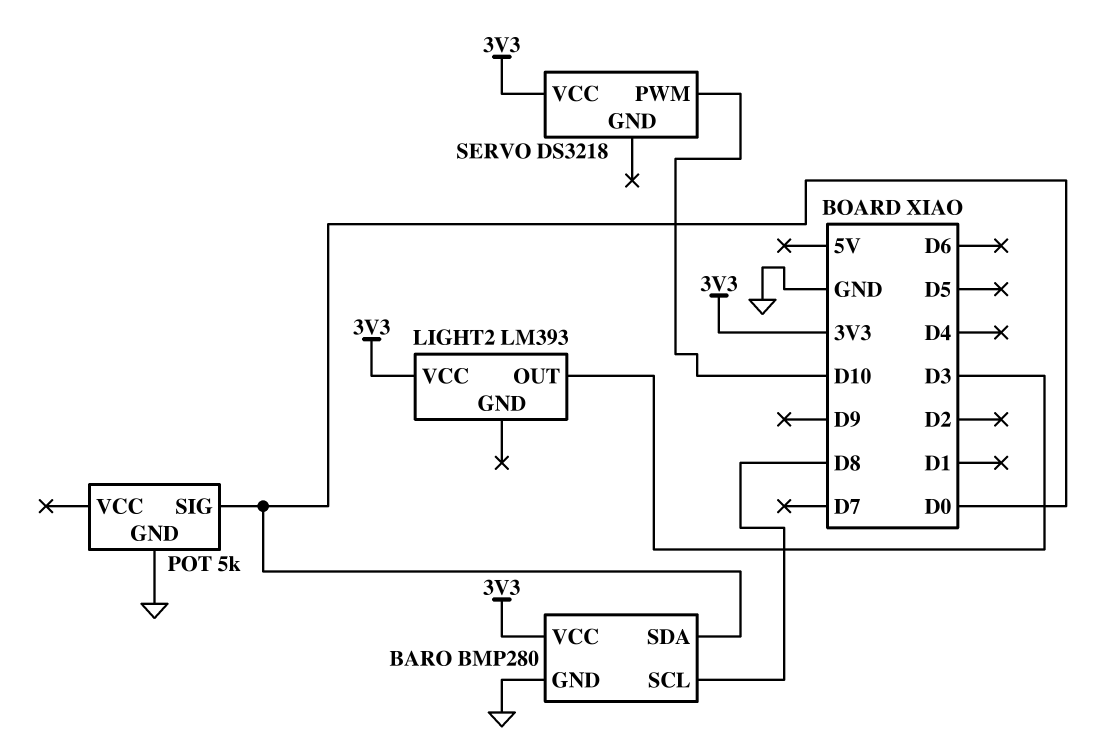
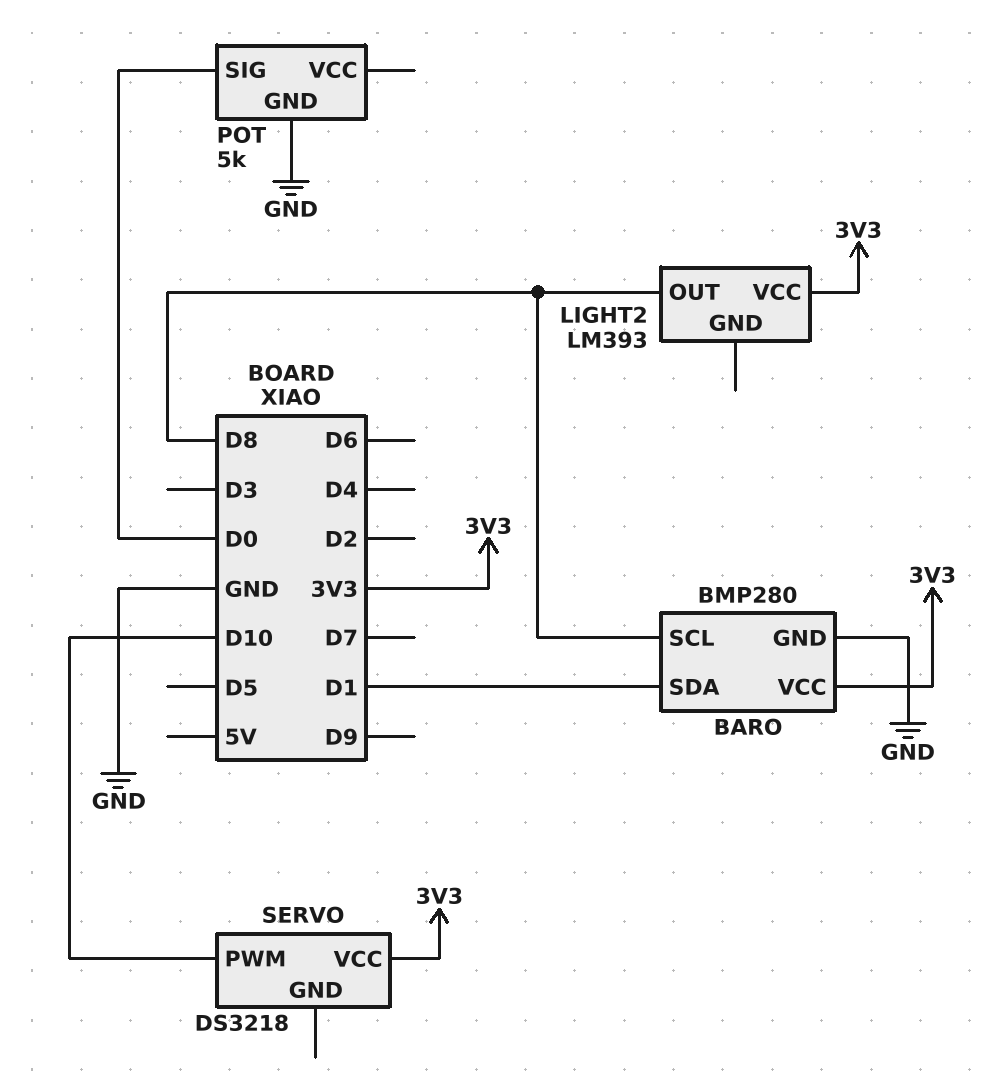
BARO pin SDA: D0 -> D1
LIGHT2 pin OUT: D3 -> D8

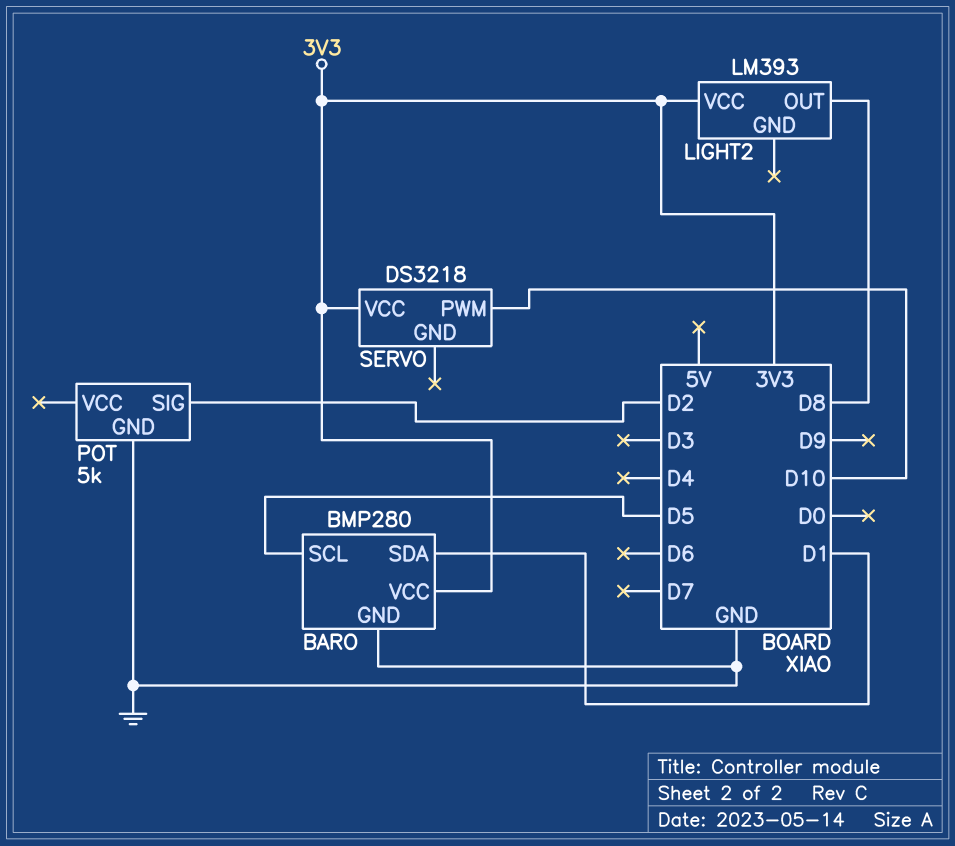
BARO pin SCL: D8 -> D5
POT pin SIG: D0 -> D2

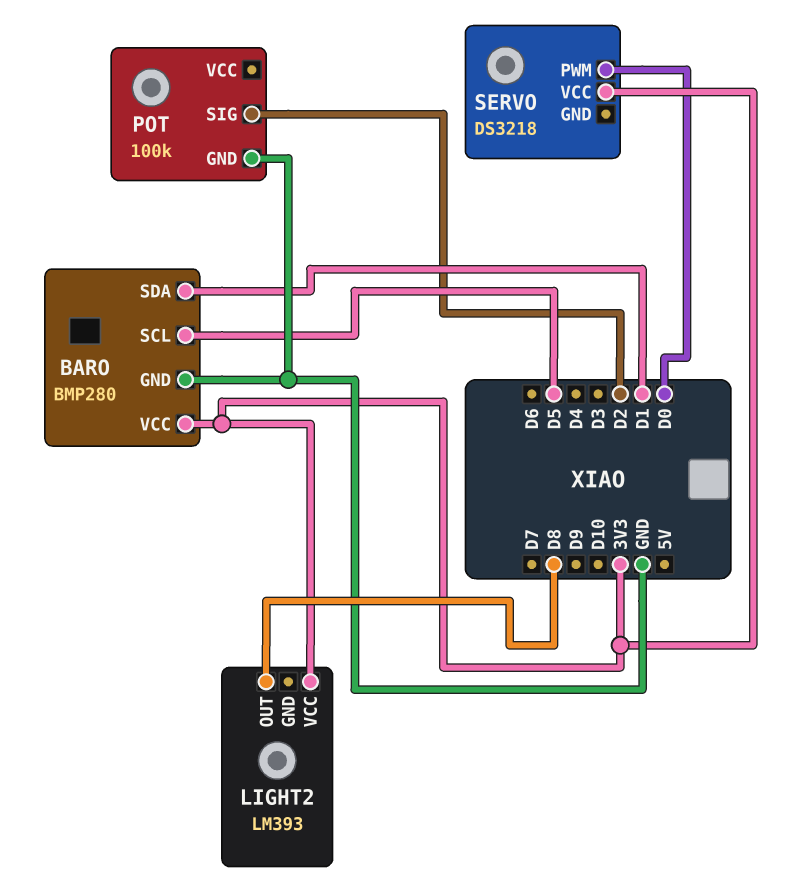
POT: 5k -> 100k
SERVO pin PWM: D10 -> D0

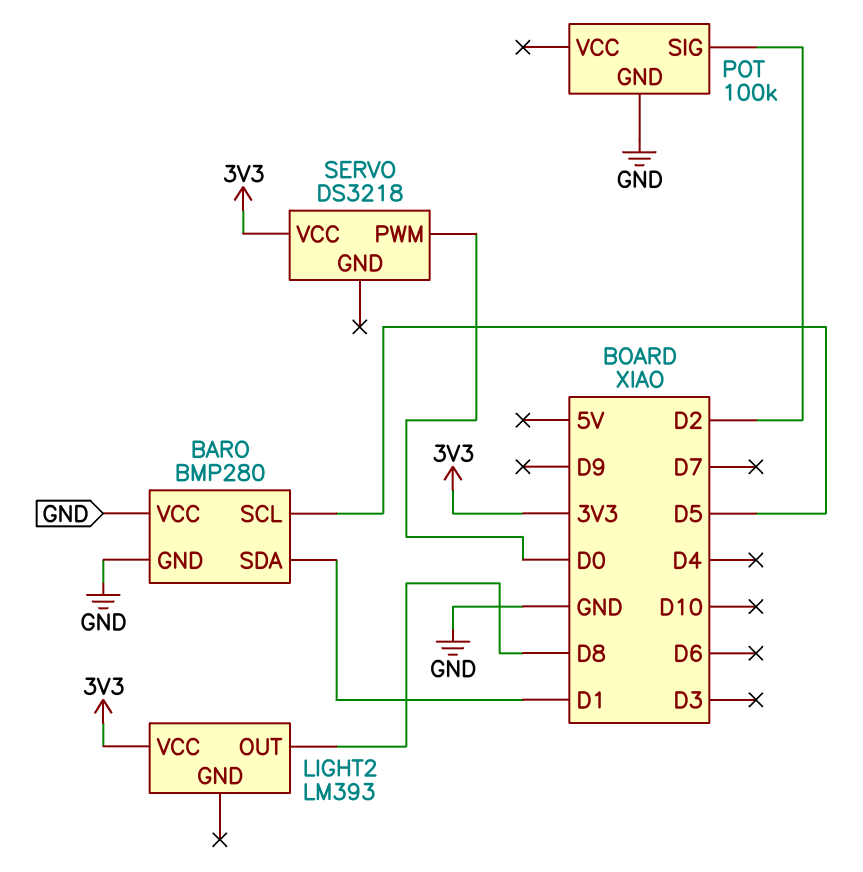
BARO pin VCC: 3V3 -> GND

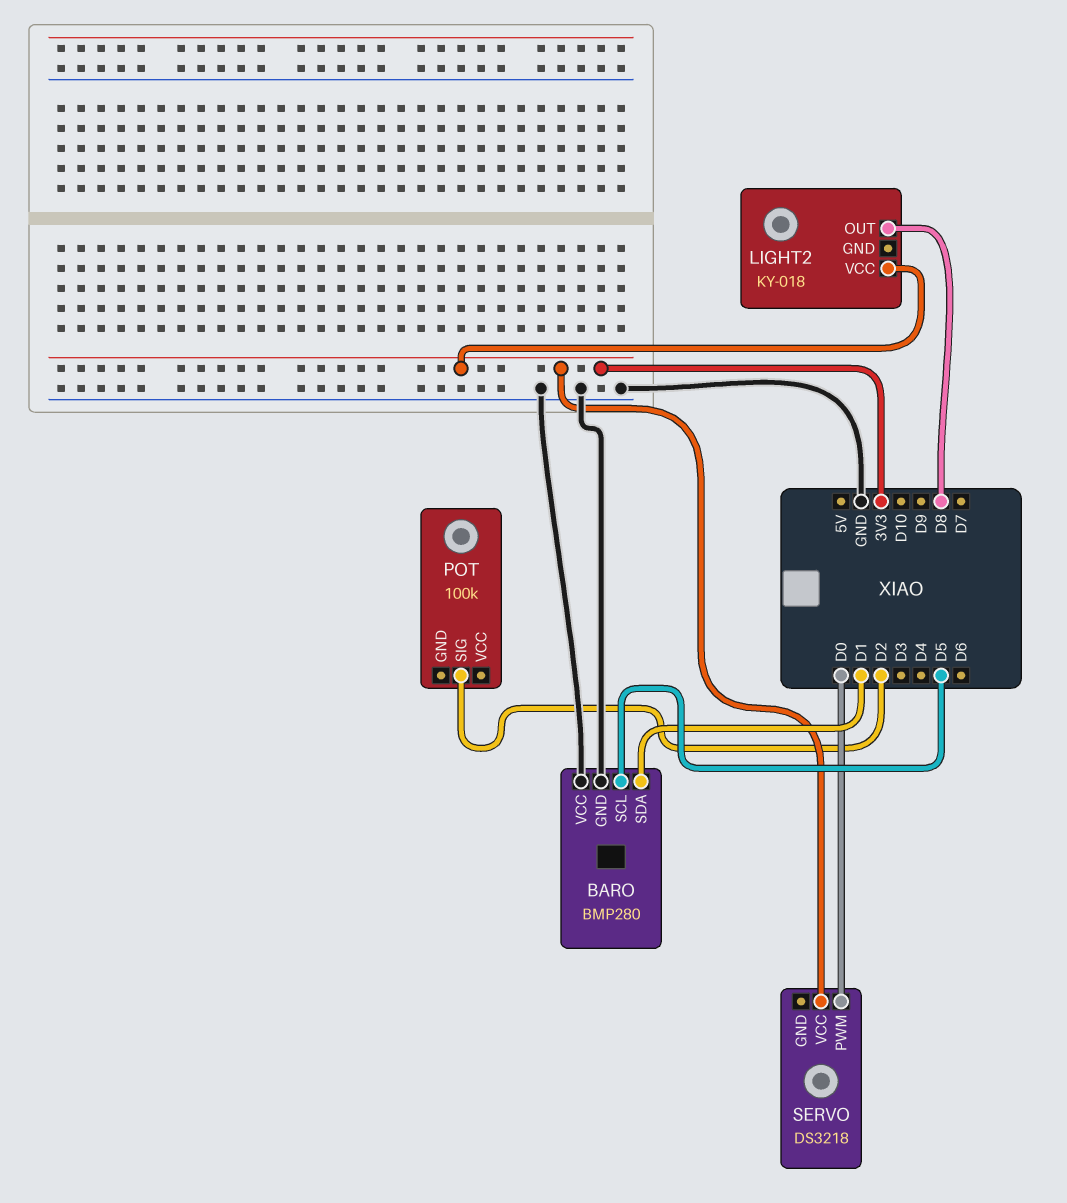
LIGHT2: LM393 -> KY-018
POT pin GND: GND -> none

